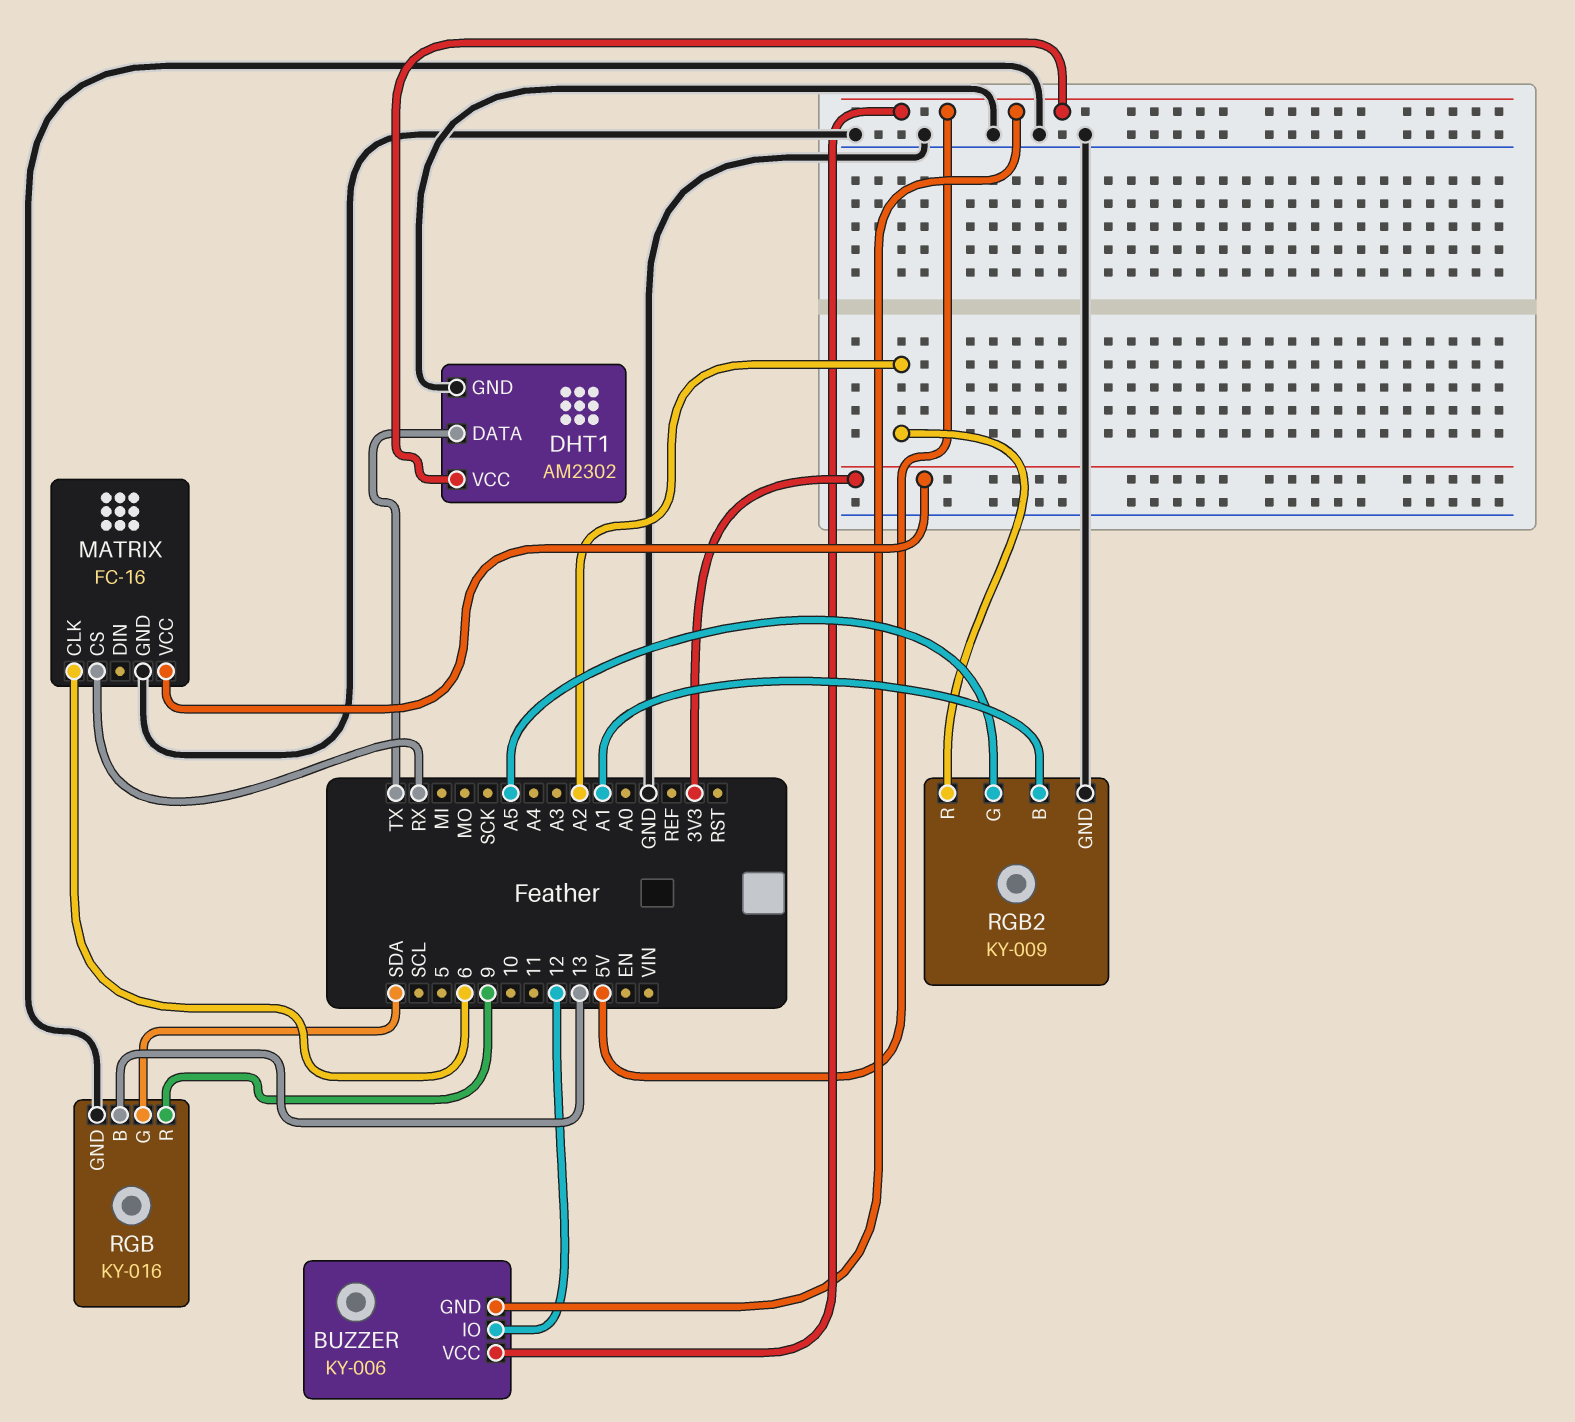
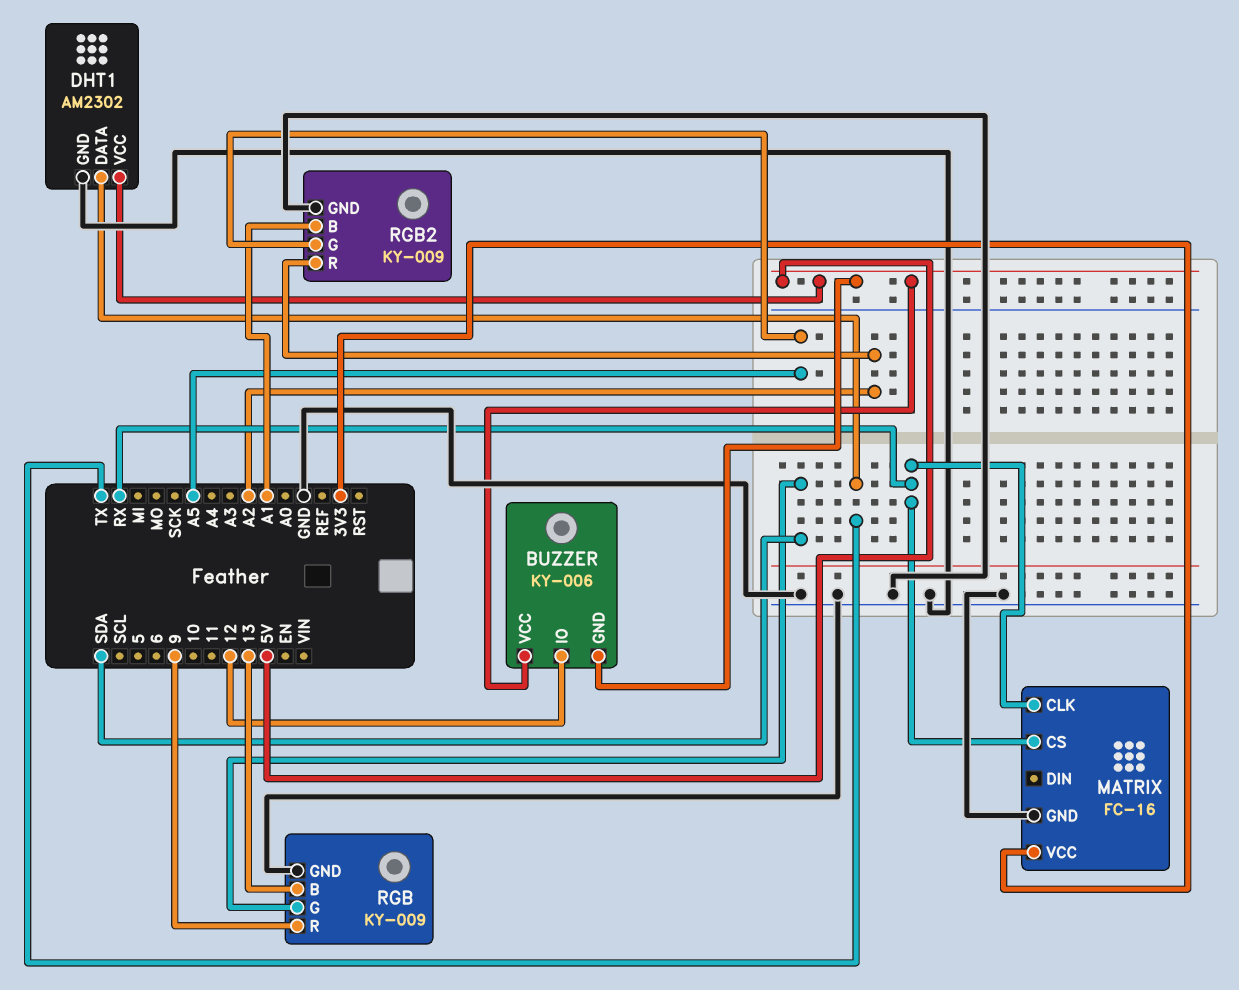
MATRIX pin CLK: 6 -> RX
RGB: KY-016 -> KY-009

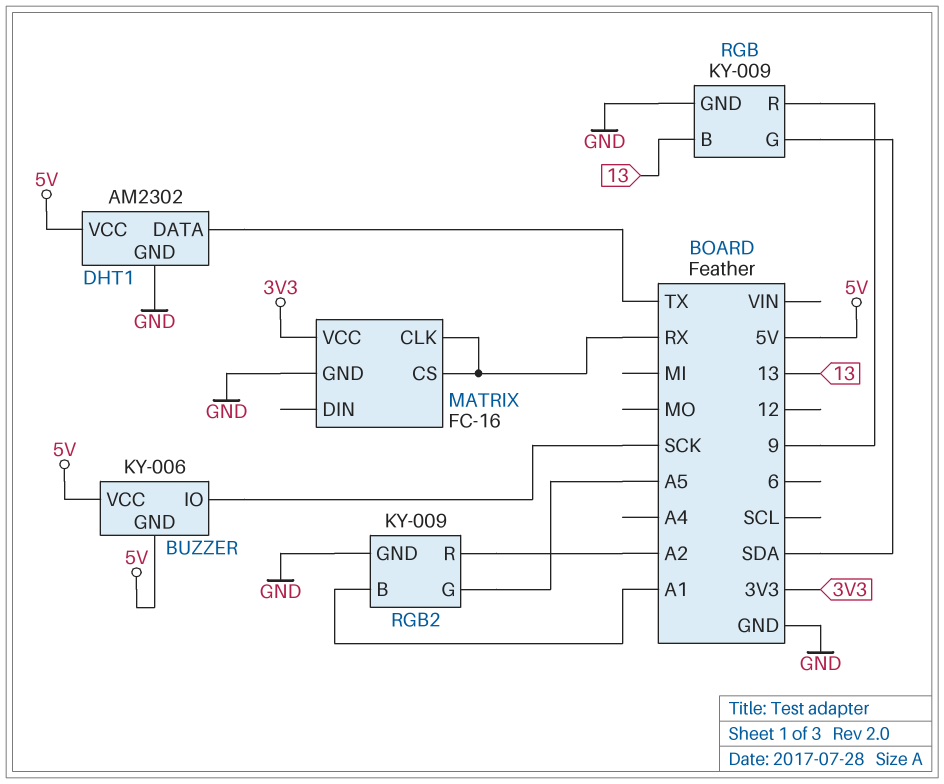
BUZZER pin IO: 12 -> SCK

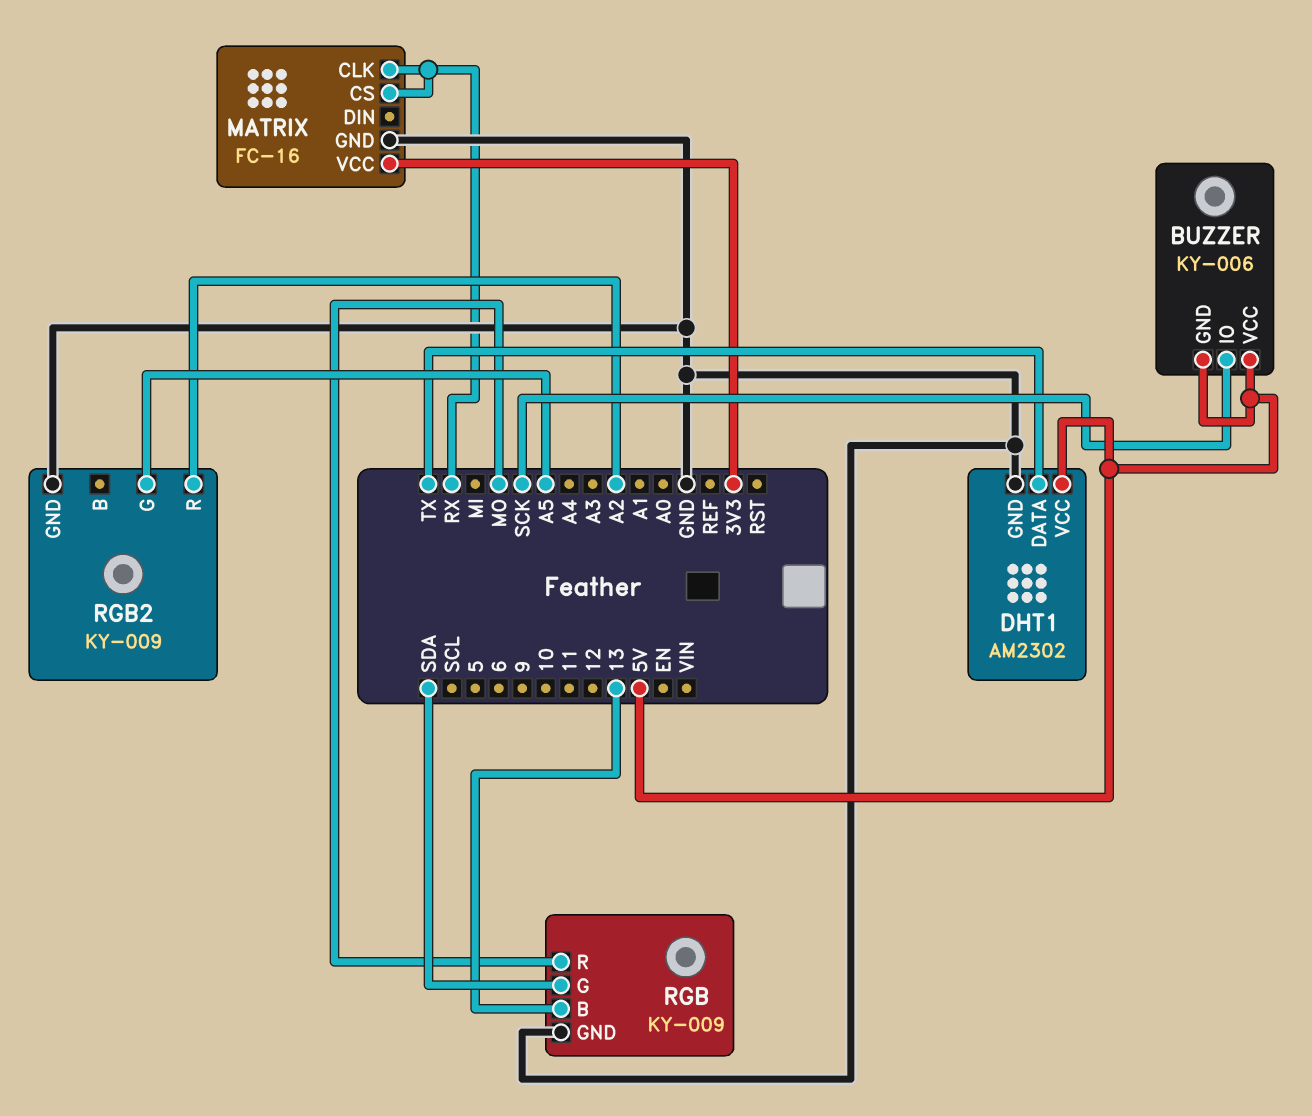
RGB pin R: 9 -> MO
RGB2 pin B: A1 -> none

